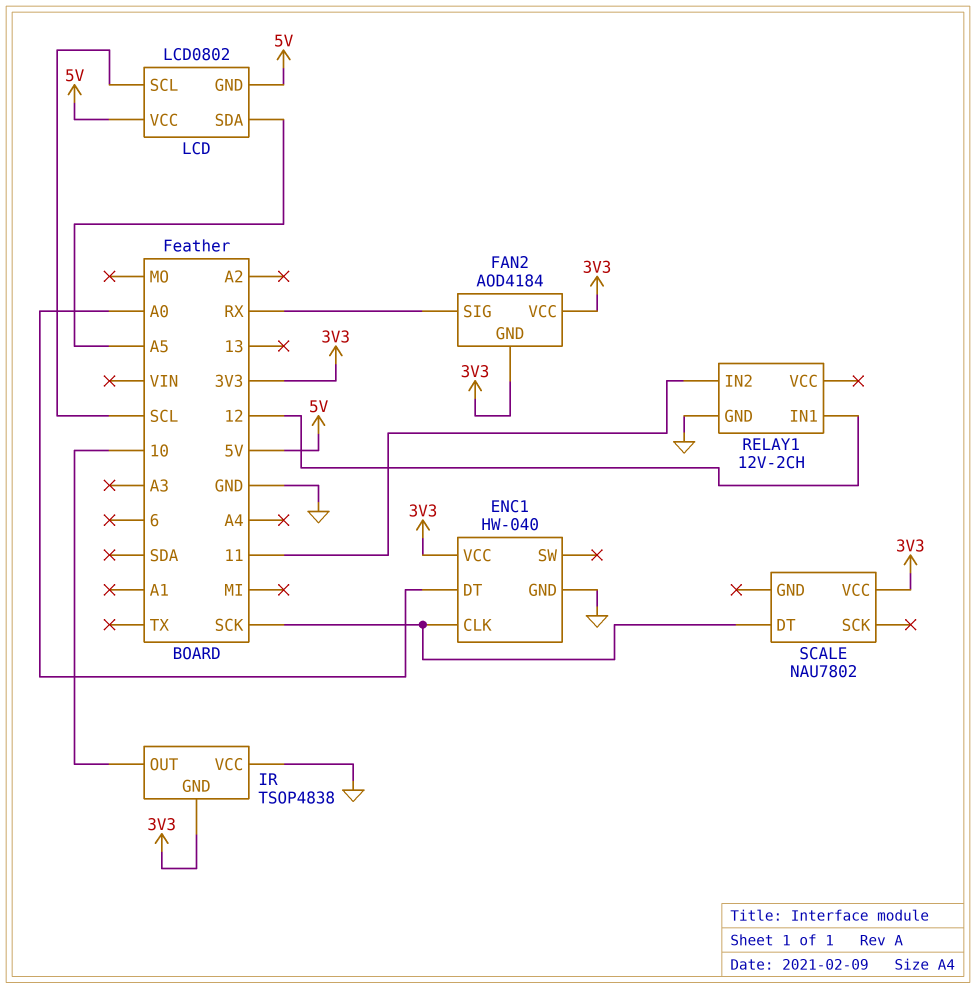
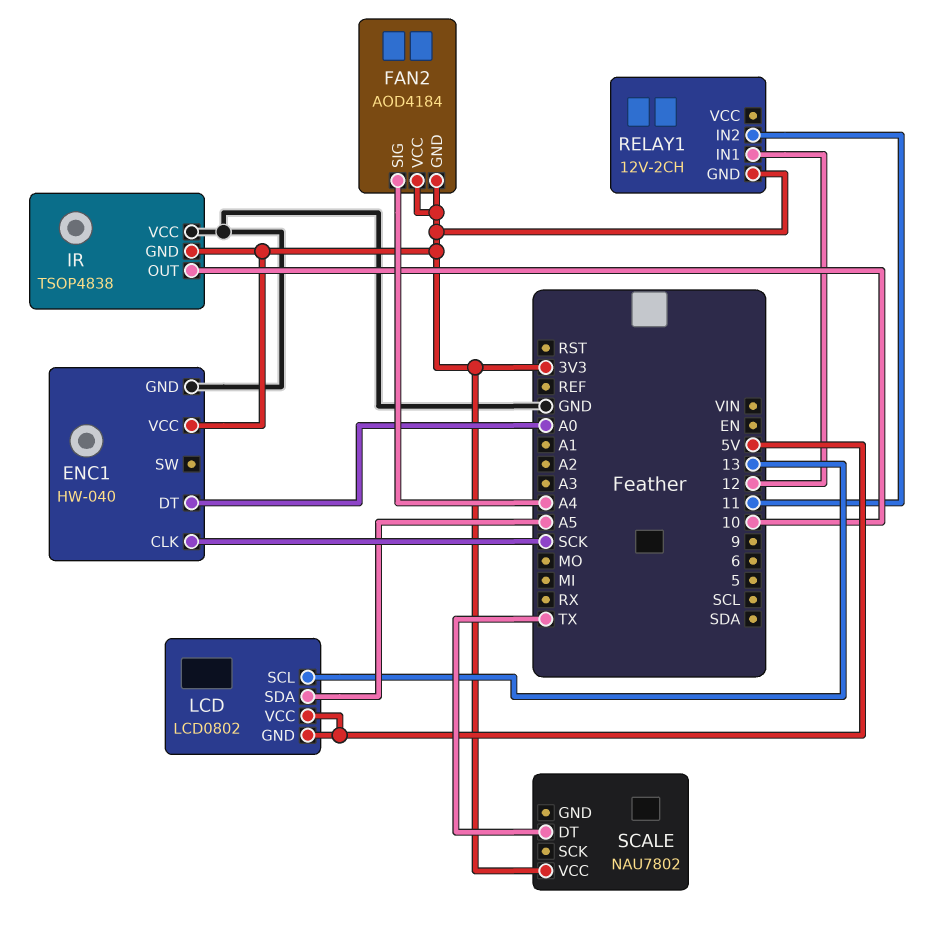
FAN2 pin SIG: RX -> A4
LCD pin SCL: SCL -> 13
RELAY1 pin GND: GND -> 3V3
SCALE pin DT: SCK -> TX

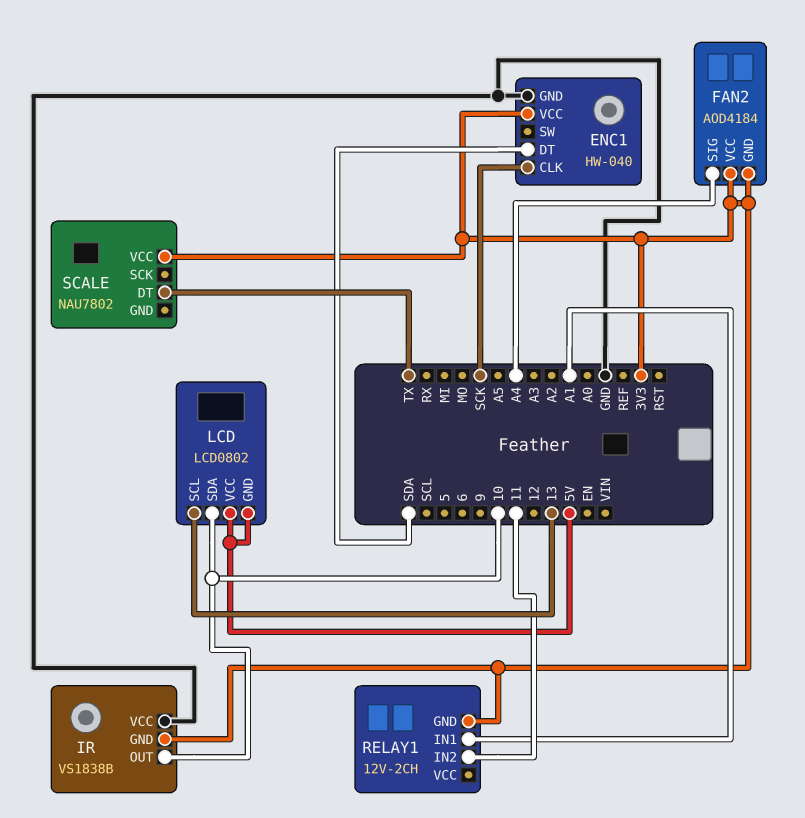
ENC1 pin DT: A0 -> SDA
IR: TSOP4838 -> VS1838B
LCD pin SDA: A5 -> 10
RELAY1 pin IN1: 12 -> A1

